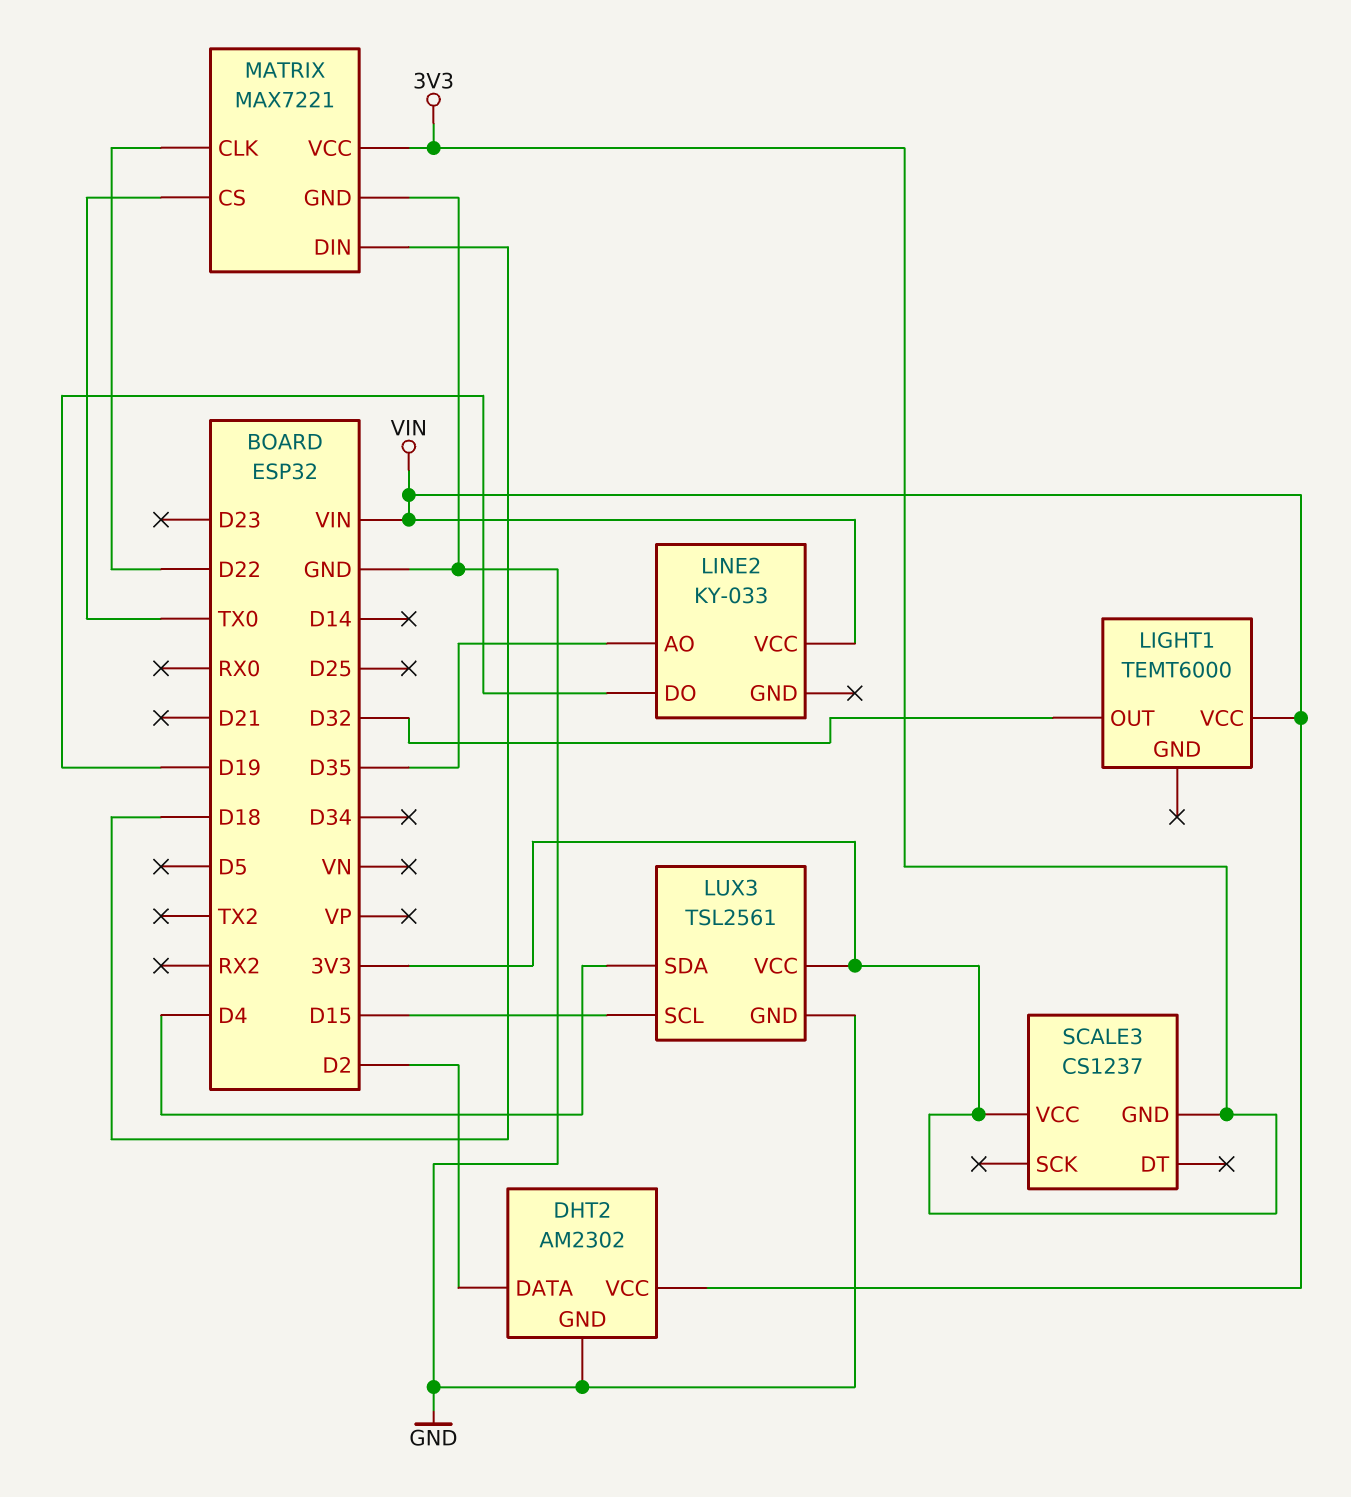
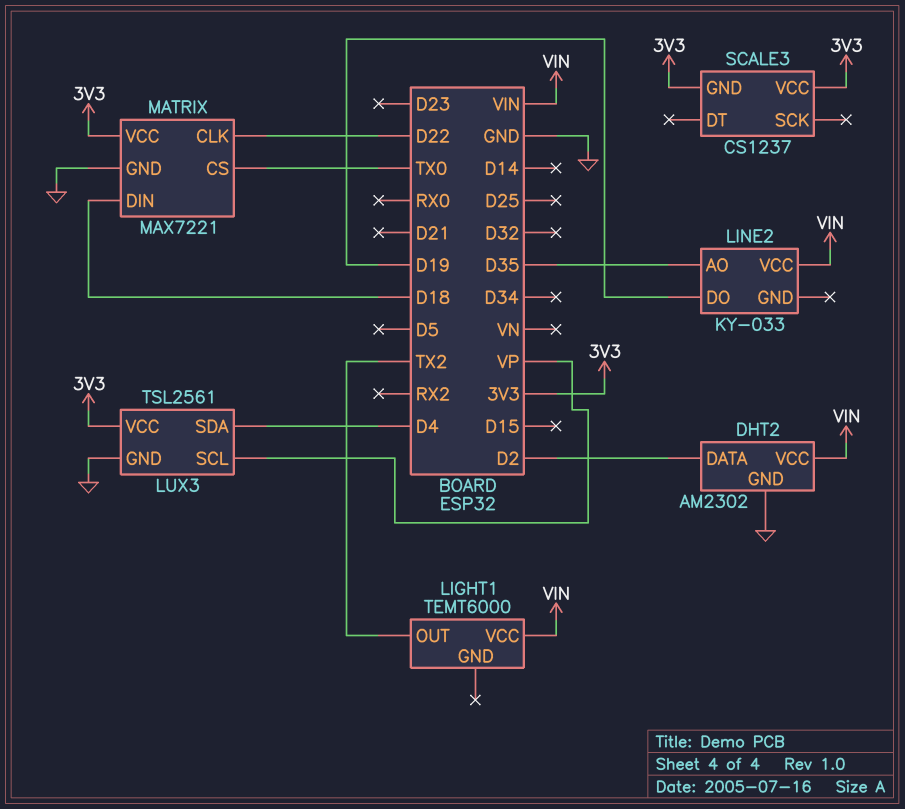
LIGHT1 pin OUT: D32 -> TX2
LUX3 pin SCL: D15 -> VP

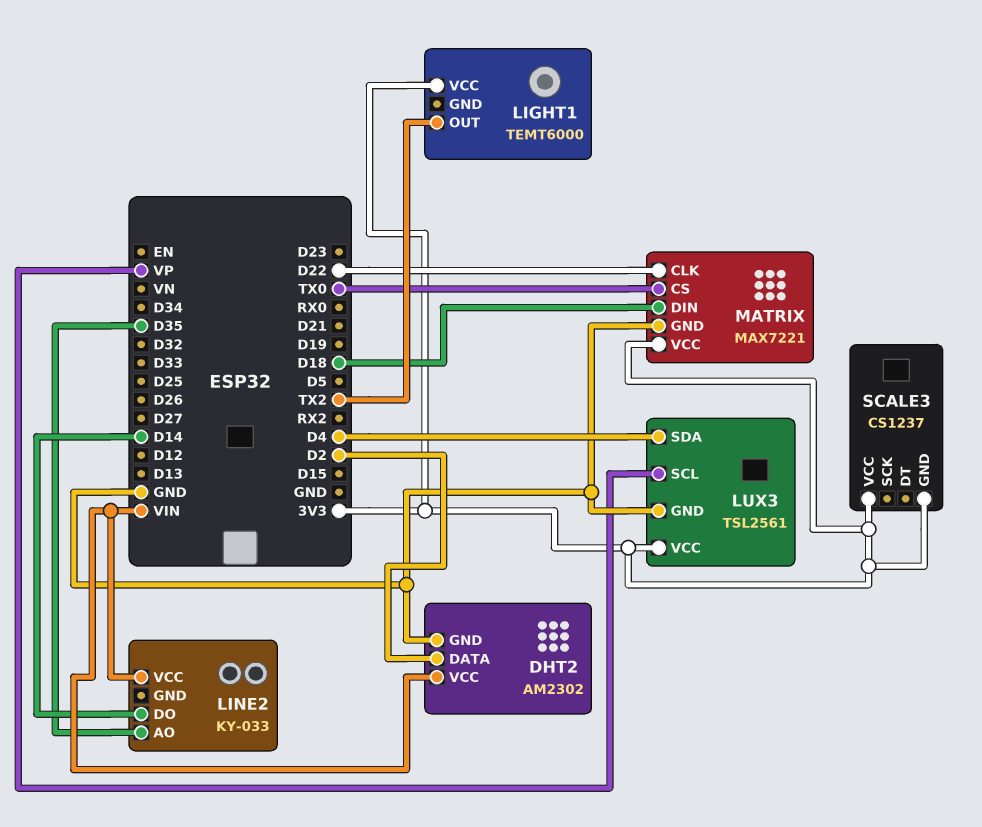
LIGHT1 pin VCC: VIN -> 3V3
LINE2 pin DO: D19 -> D14

